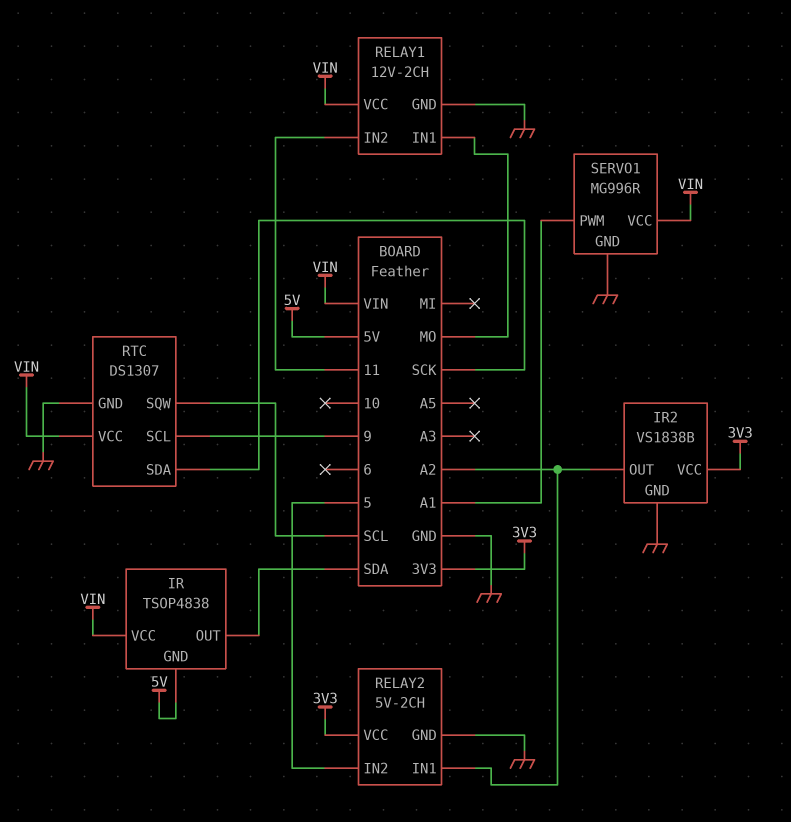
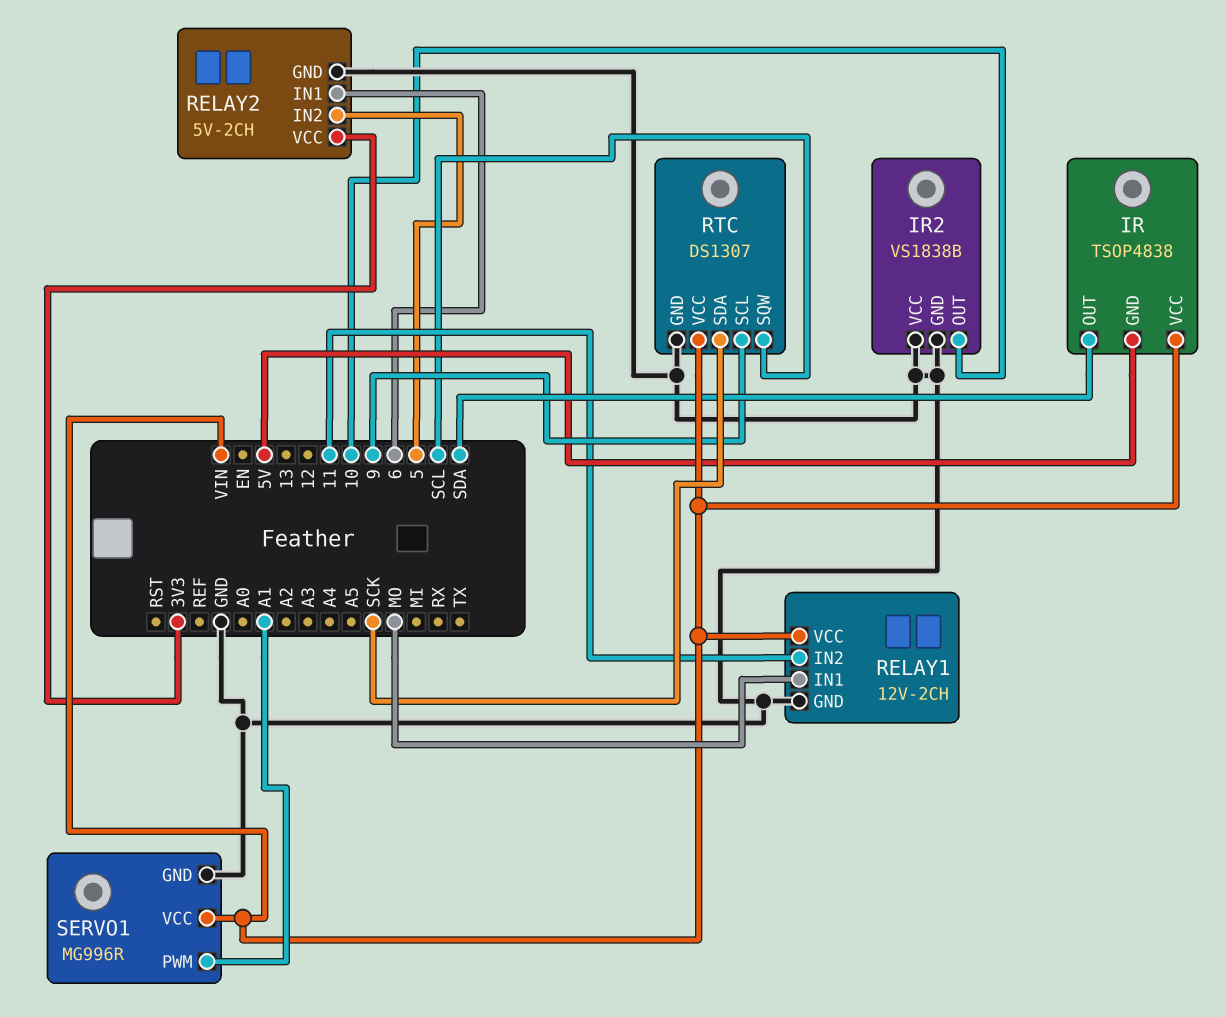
IR2 pin OUT: A2 -> 10
IR2 pin VCC: 3V3 -> GND
RELAY2 pin IN1: A2 -> 6

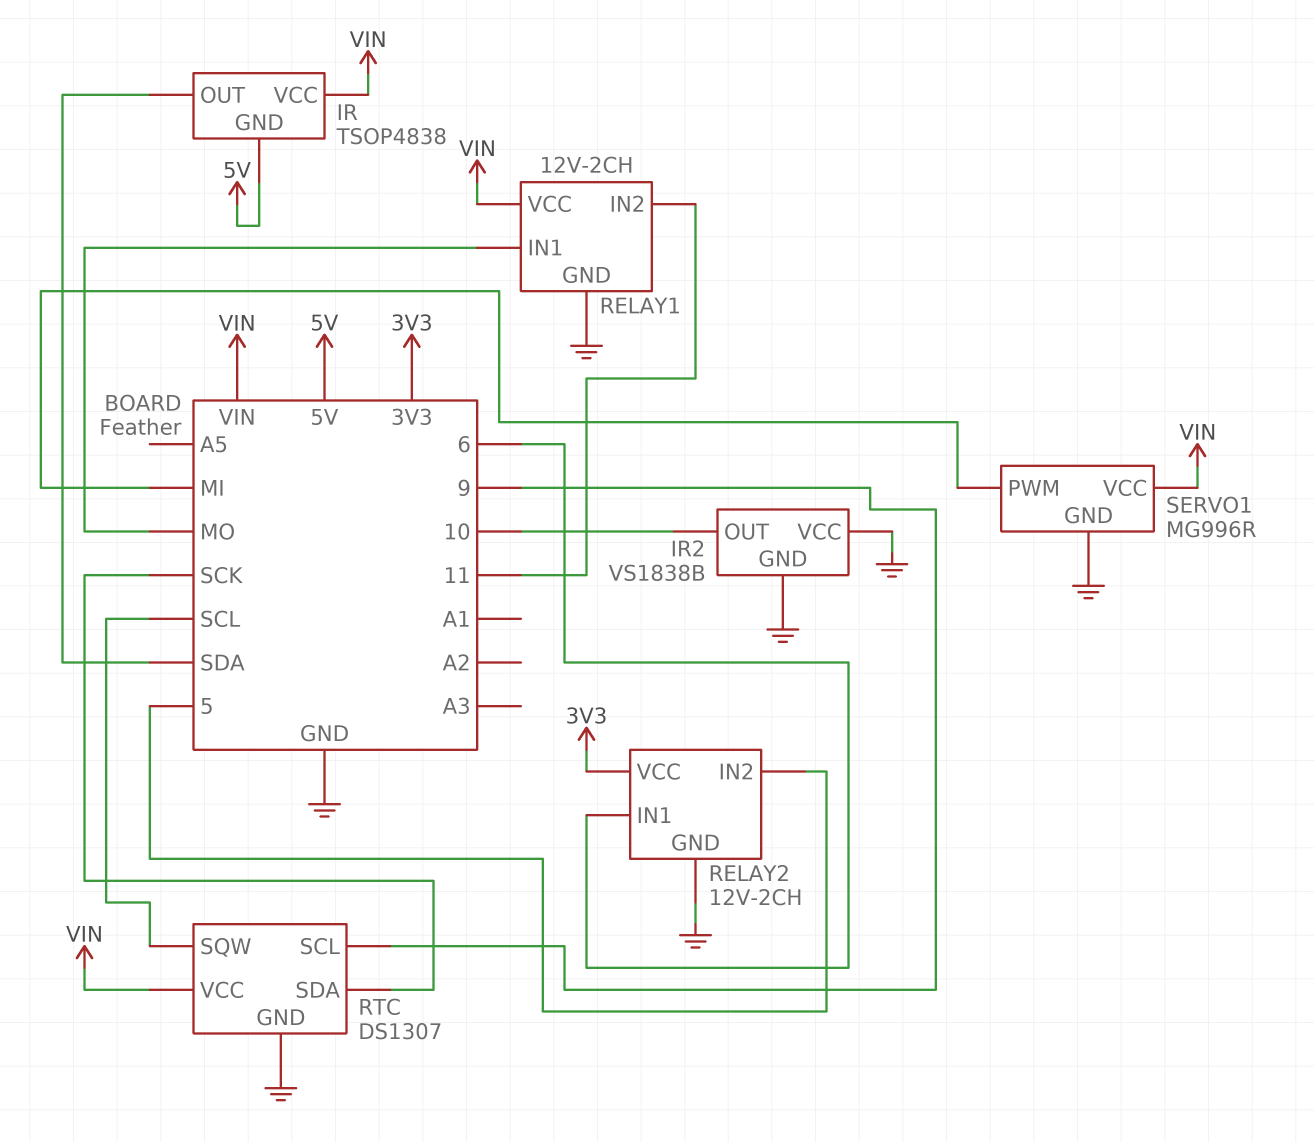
RELAY2: 5V-2CH -> 12V-2CH
SERVO1 pin PWM: A1 -> MI

